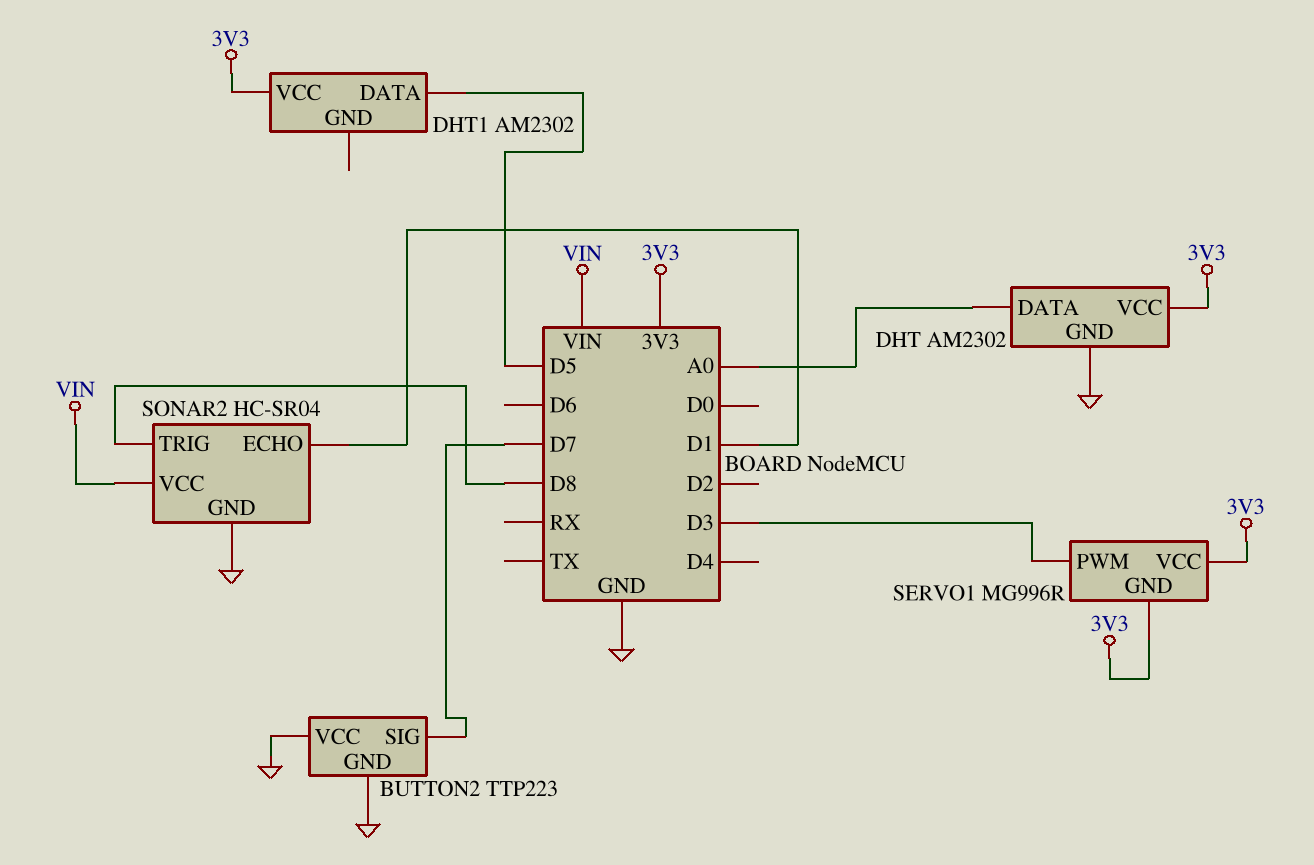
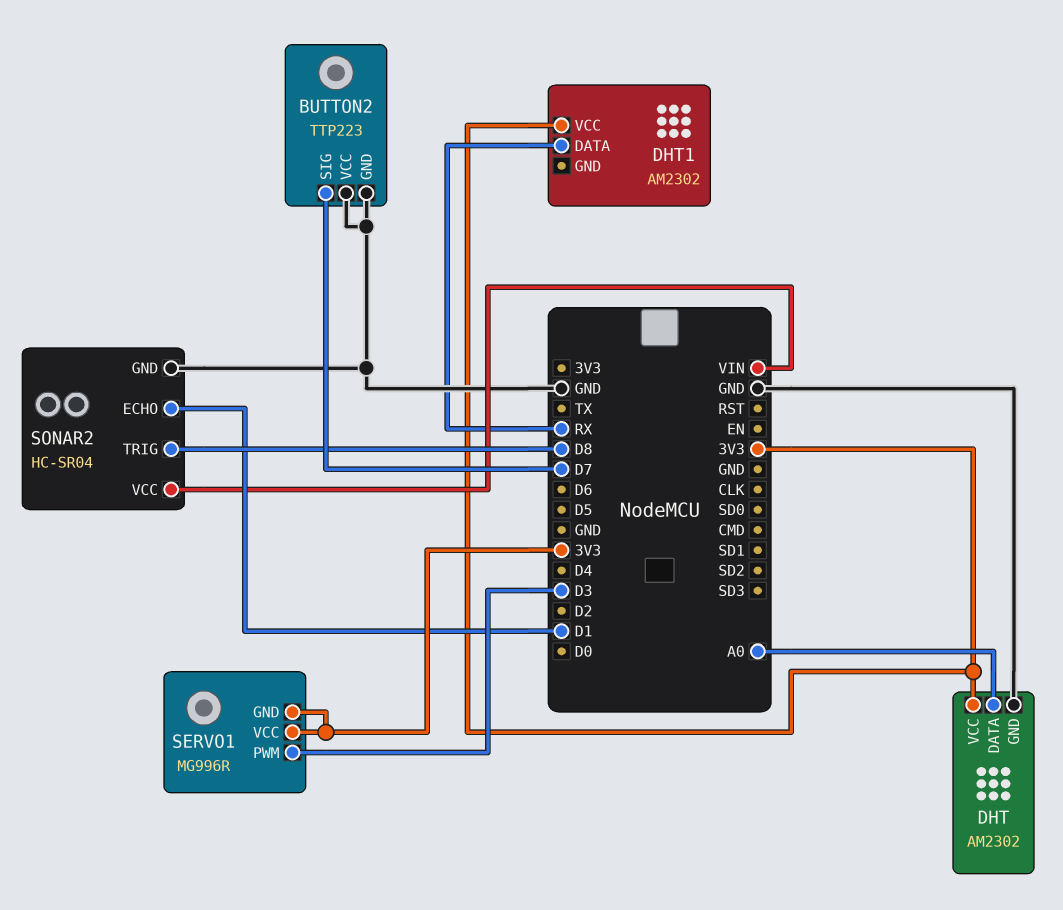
DHT1 pin DATA: D5 -> RX

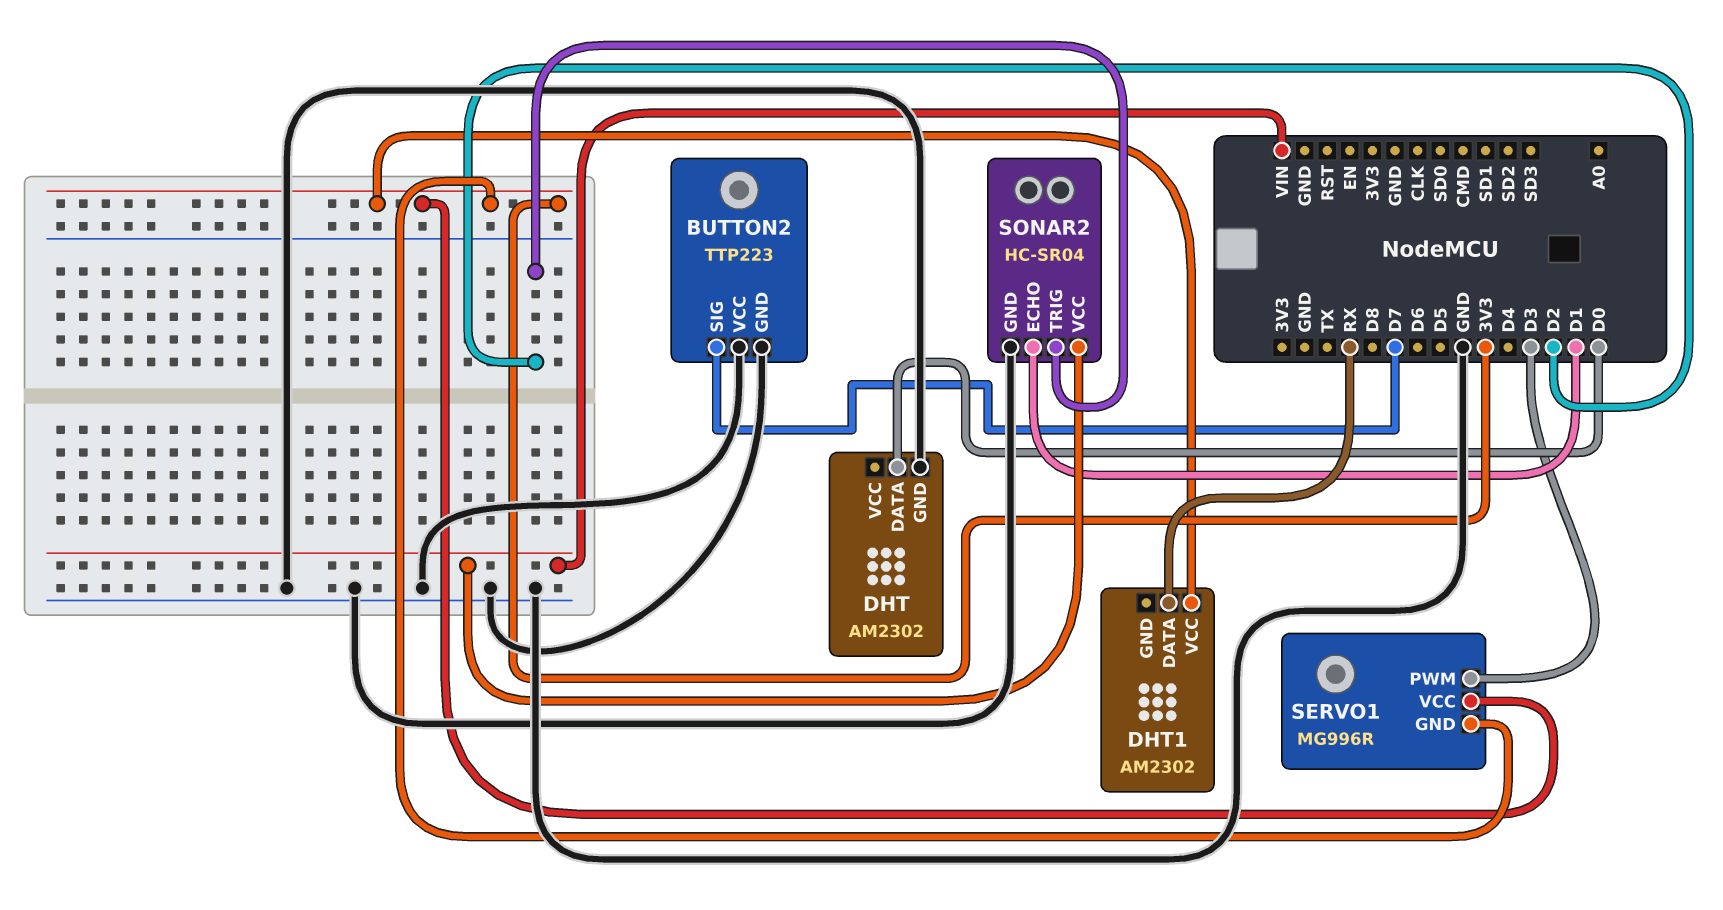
DHT pin DATA: A0 -> D0
DHT pin VCC: 3V3 -> none
SONAR2 pin TRIG: D8 -> D2

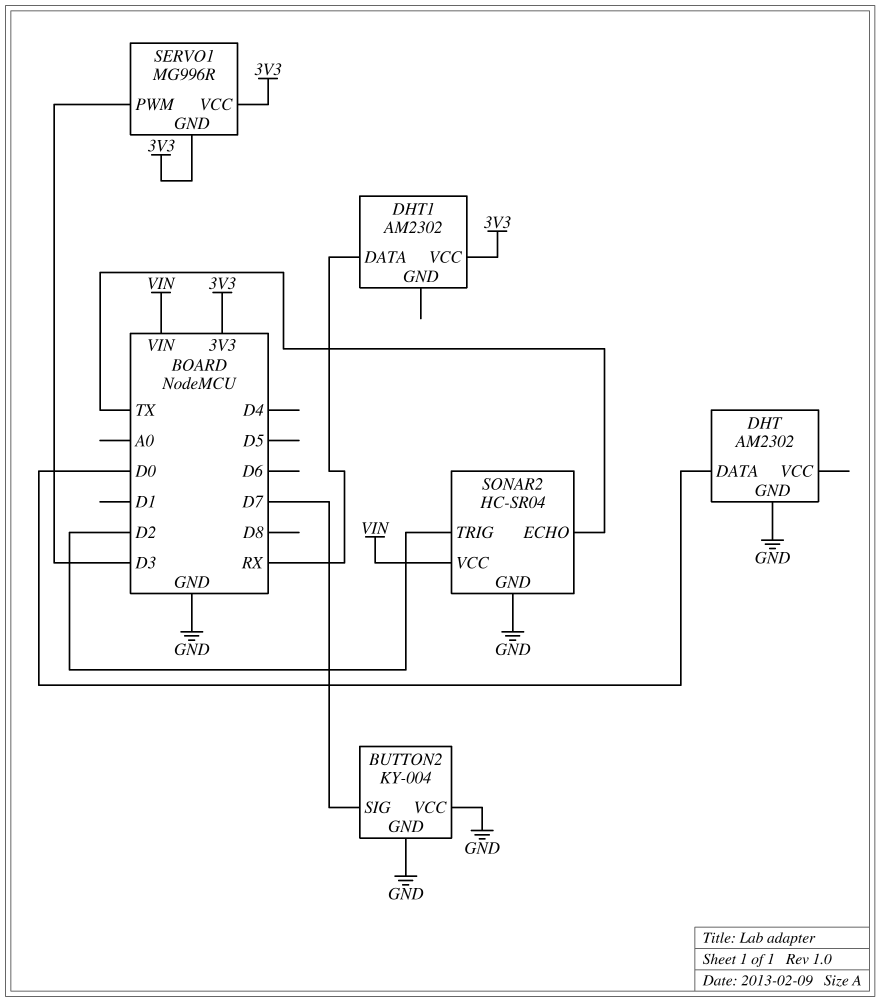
BUTTON2: TTP223 -> KY-004
SONAR2 pin ECHO: D1 -> TX

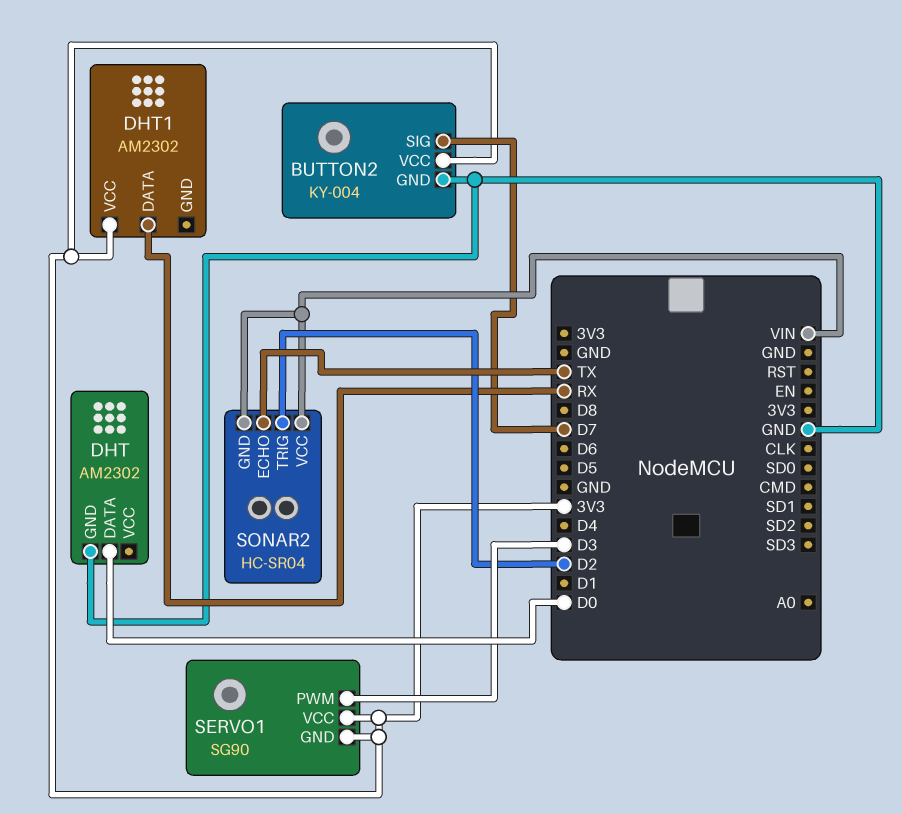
BUTTON2 pin VCC: GND -> 3V3
SERVO1: MG996R -> SG90
SONAR2 pin GND: GND -> VIN

